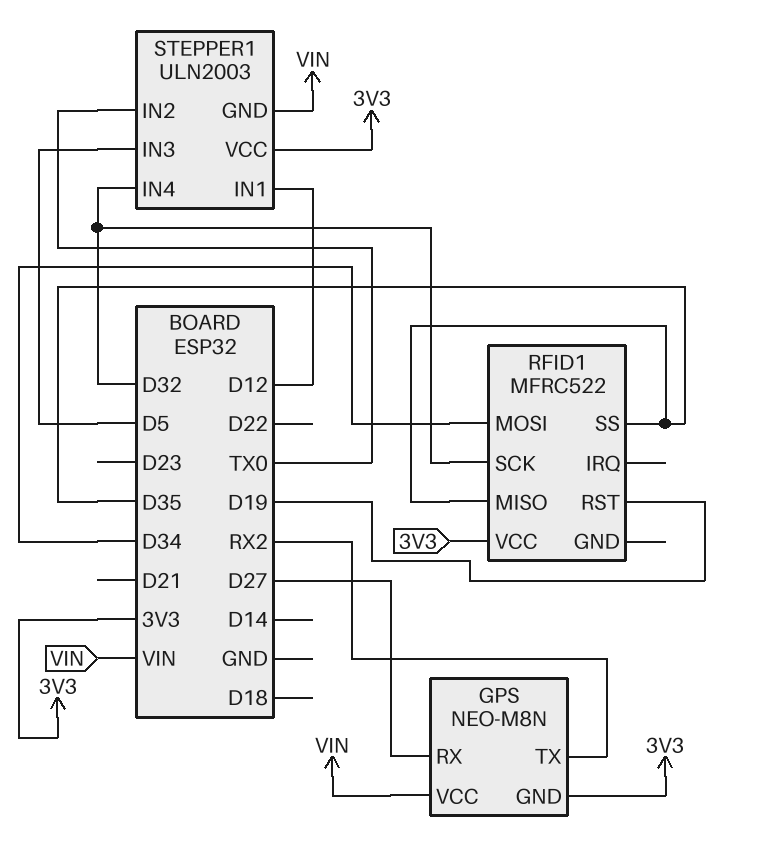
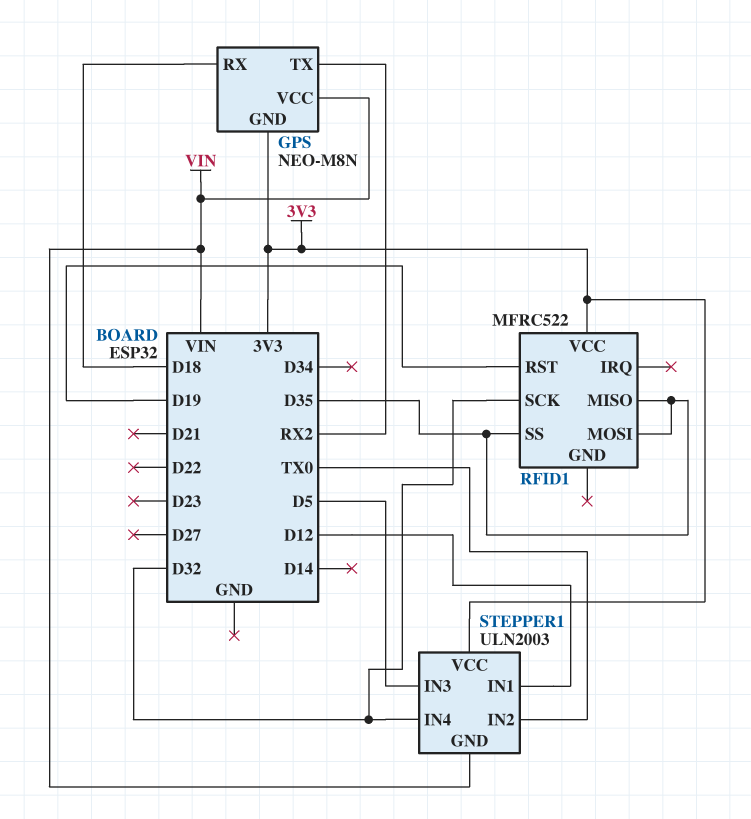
GPS pin RX: D27 -> D18
RFID1 pin MOSI: D34 -> D35

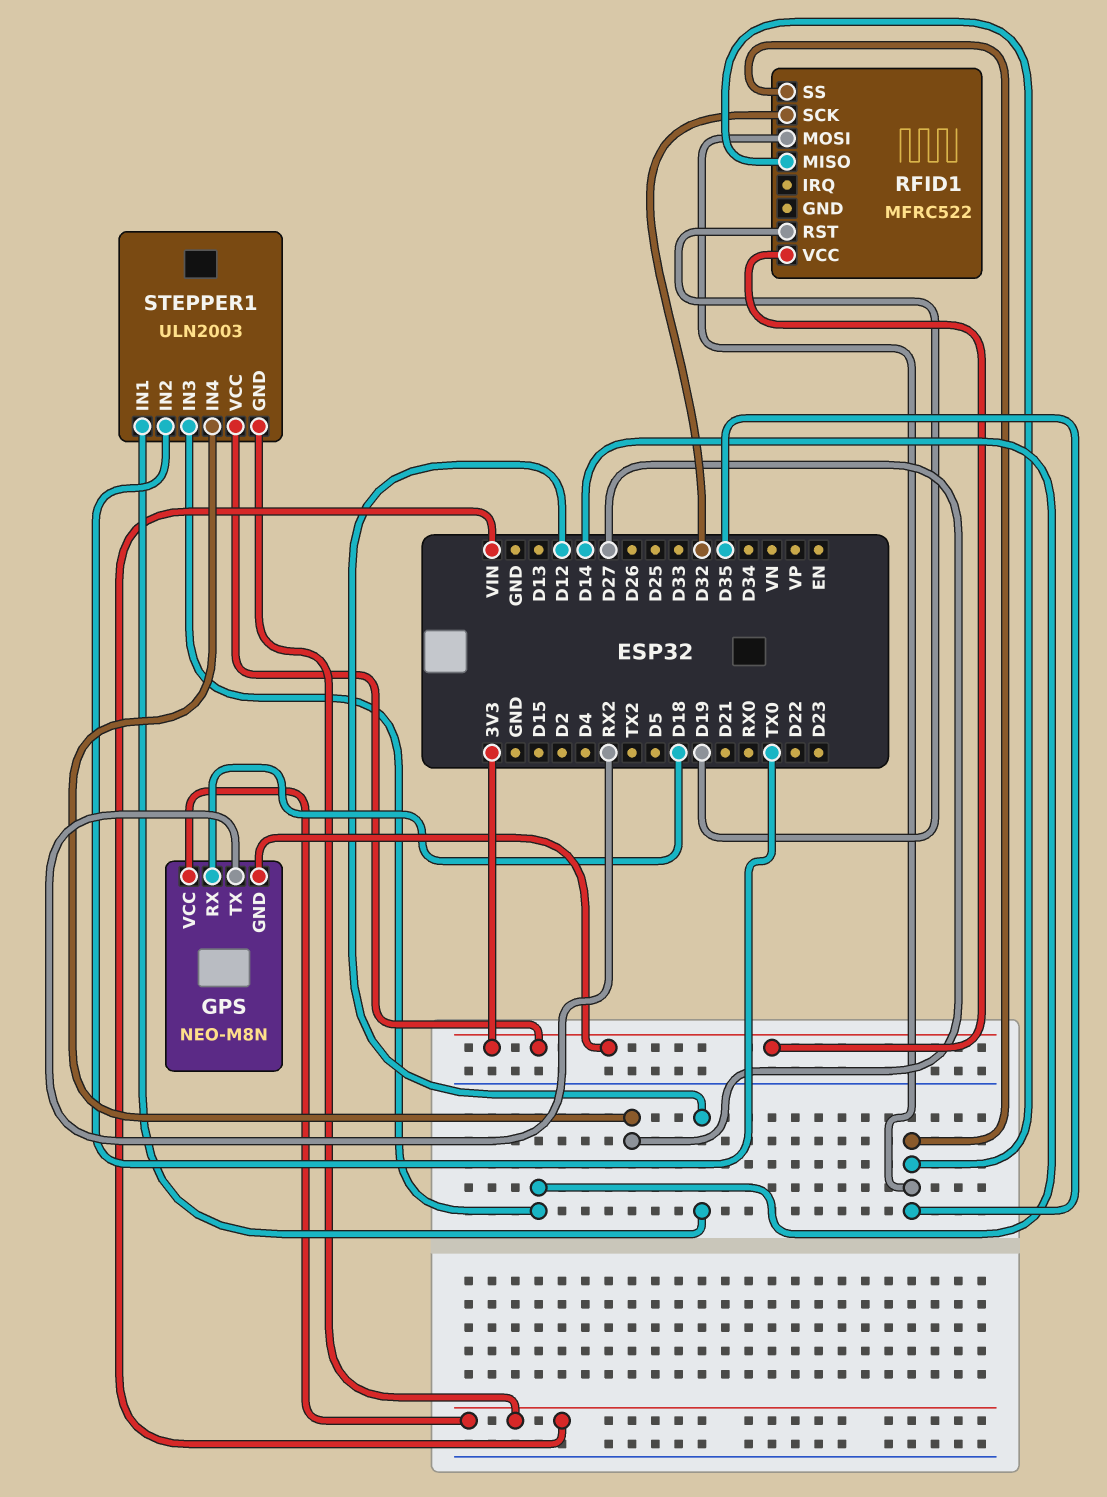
STEPPER1 pin IN3: D5 -> D14
STEPPER1 pin IN4: D32 -> D27

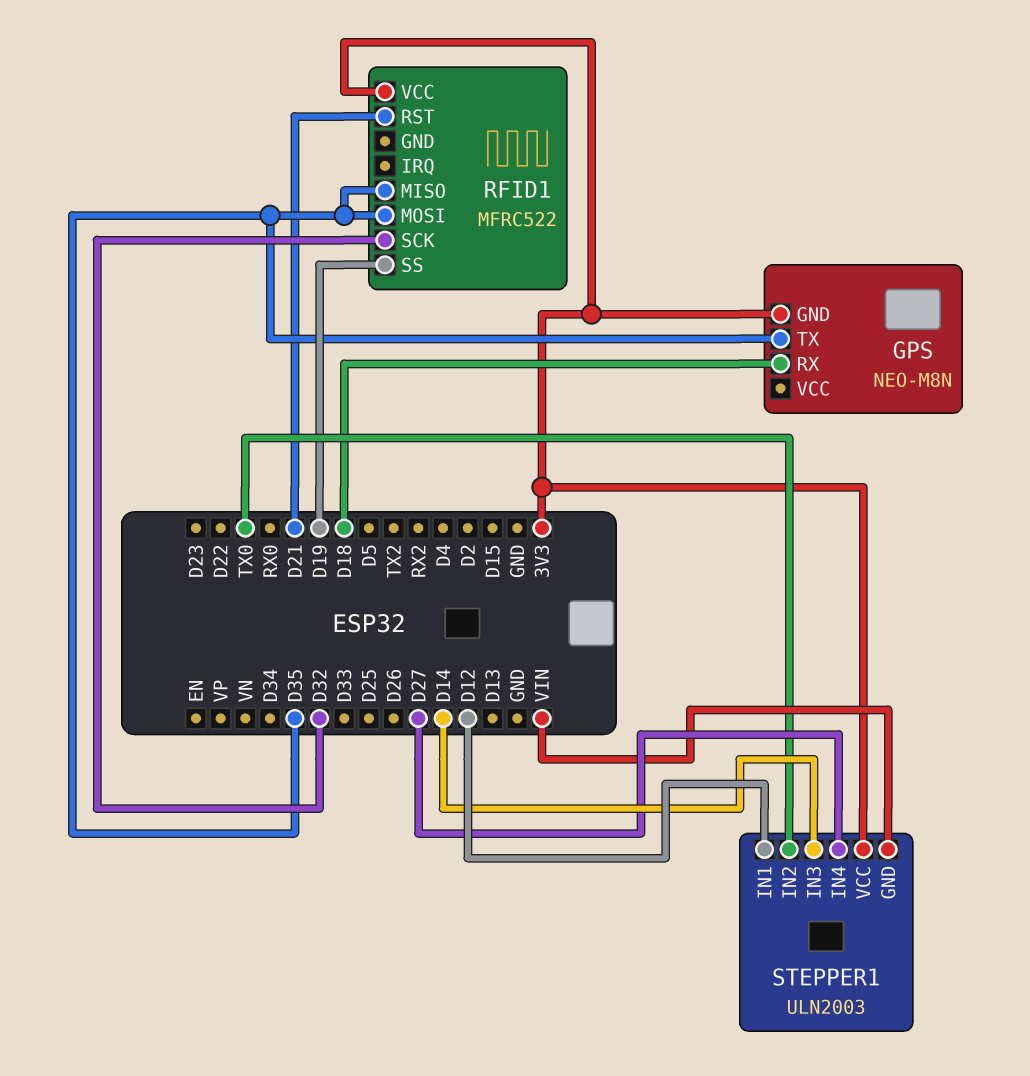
GPS pin TX: RX2 -> D35
GPS pin VCC: VIN -> none
RFID1 pin RST: D19 -> D21
RFID1 pin SS: D35 -> D19

